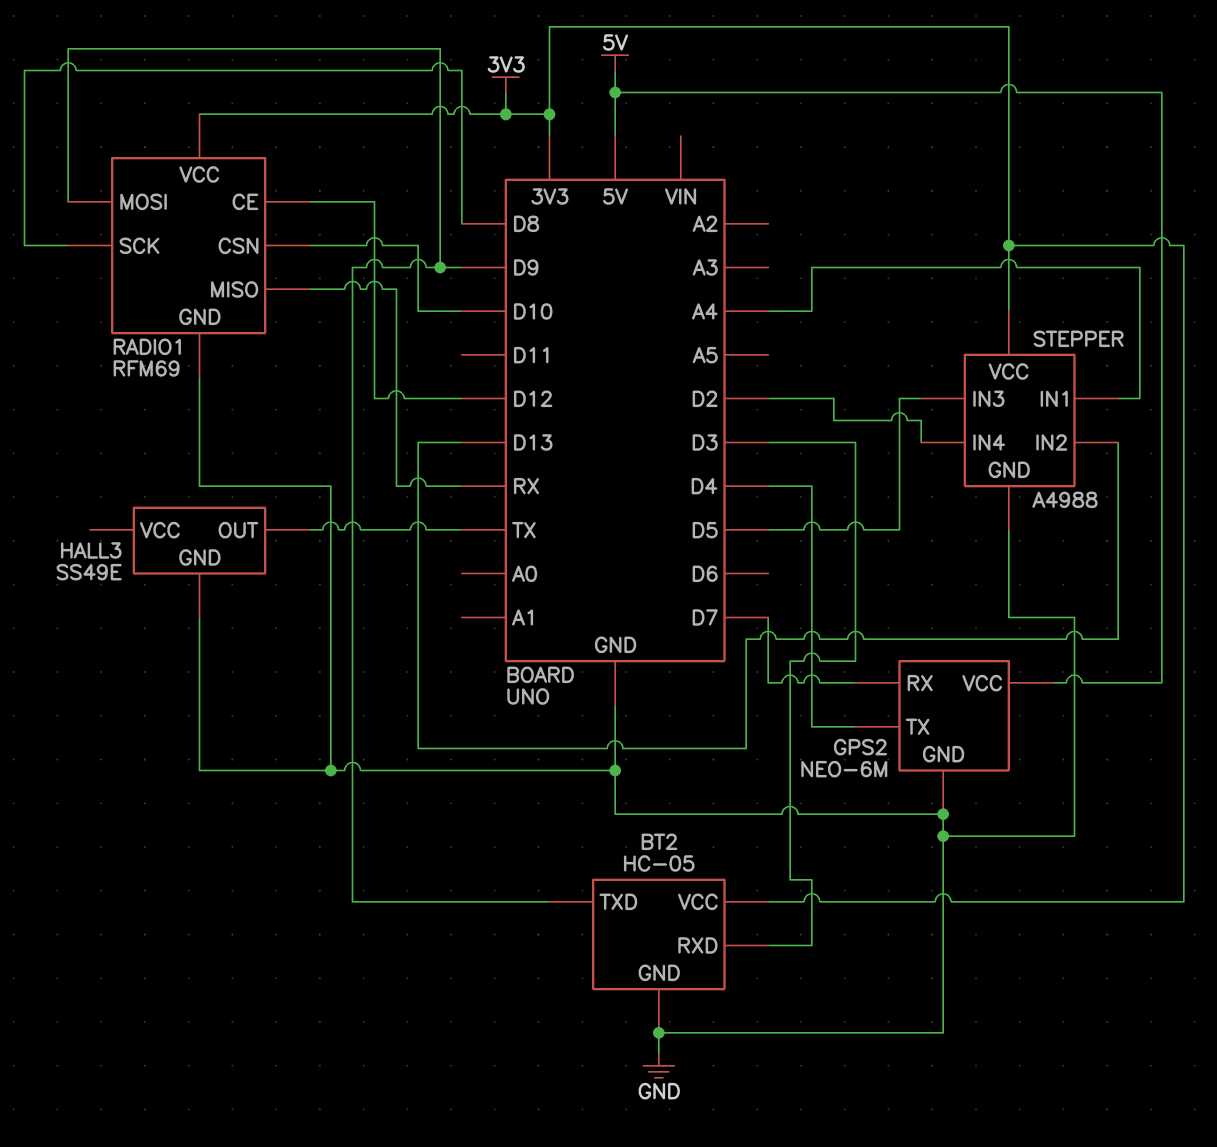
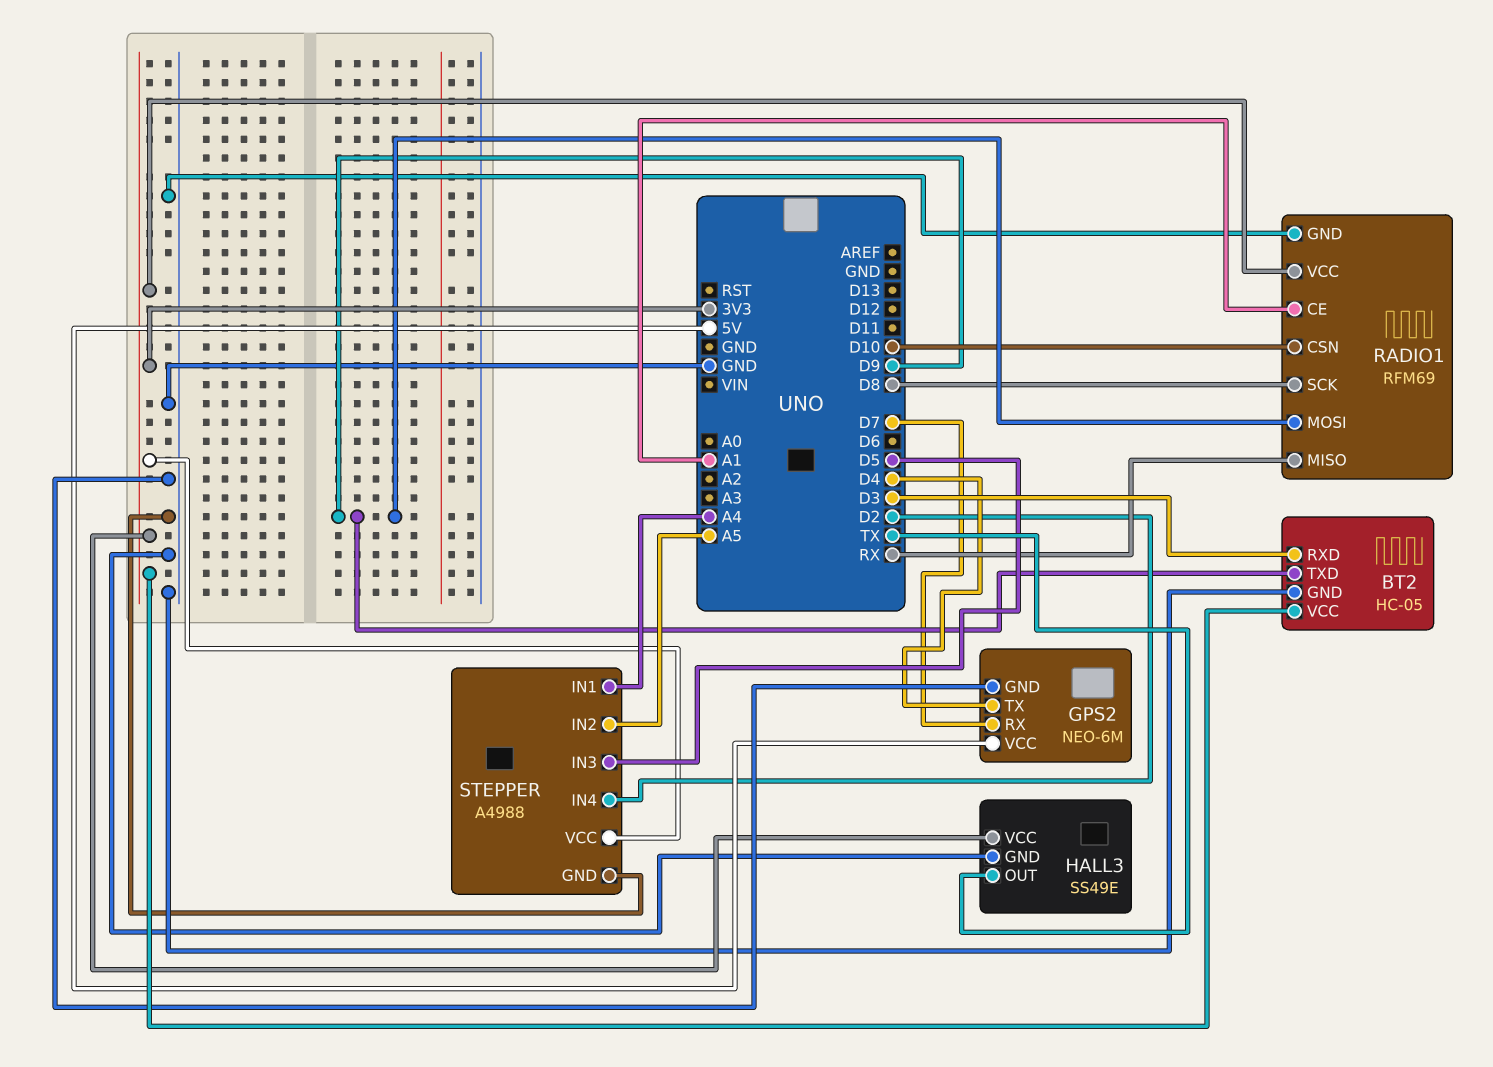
HALL3 pin VCC: none -> 3V3
RADIO1 pin CE: D12 -> A1
STEPPER pin IN2: D13 -> A5

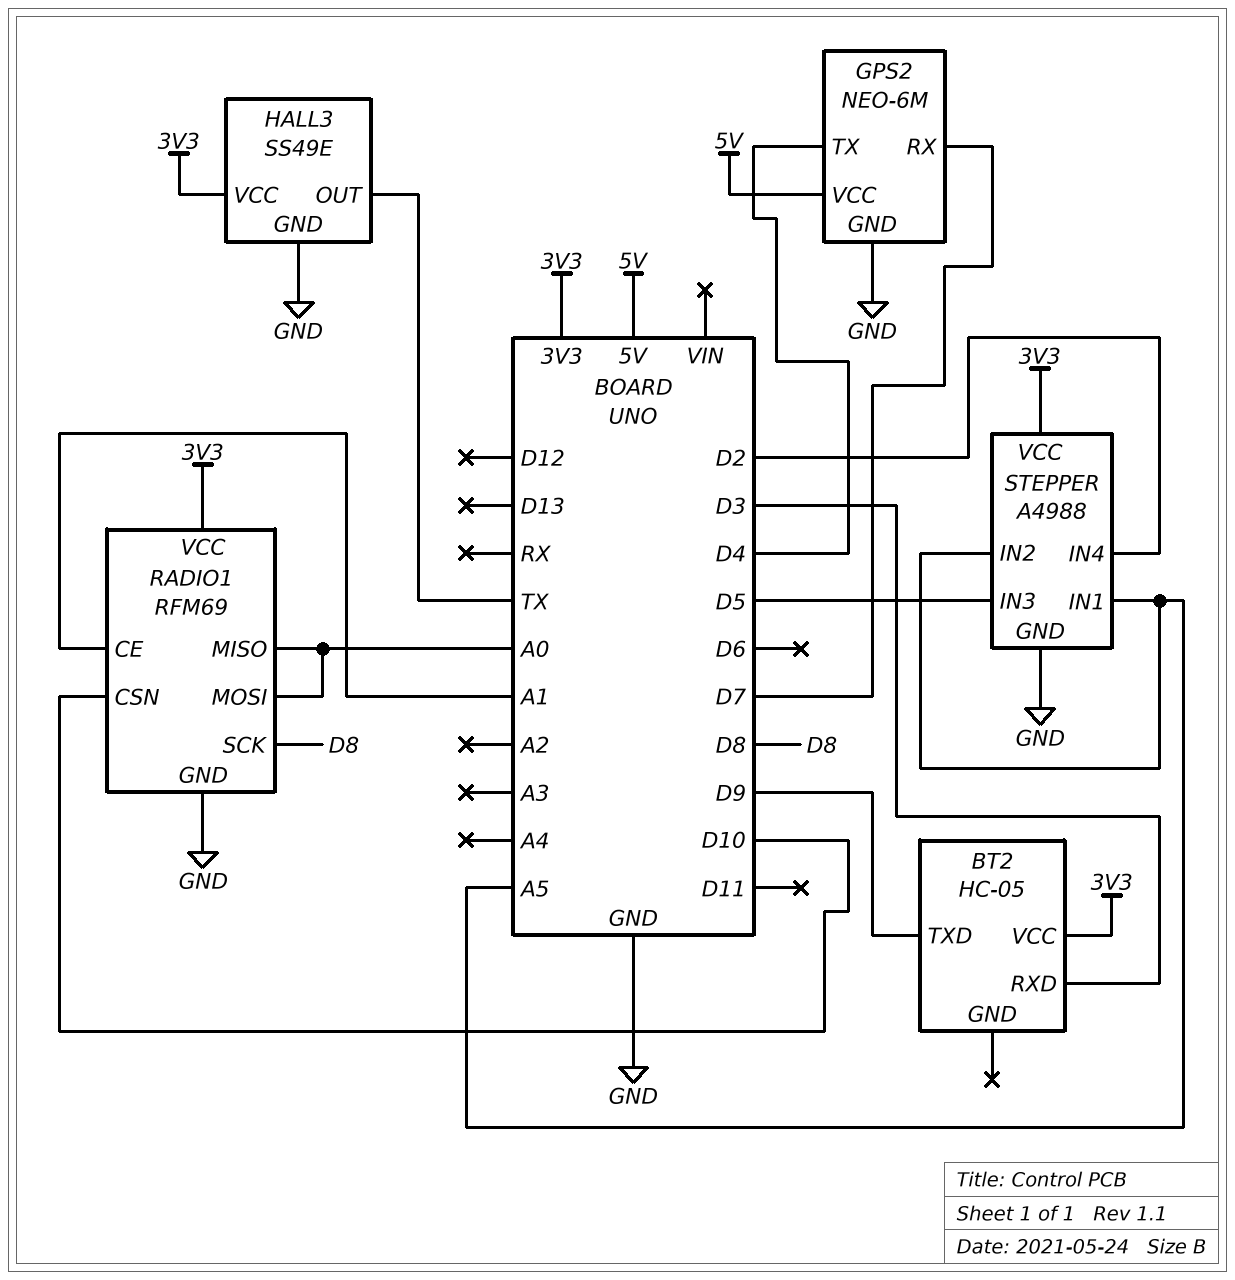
BT2 pin GND: GND -> none
RADIO1 pin MISO: RX -> A0
RADIO1 pin MOSI: D9 -> A0
STEPPER pin IN1: A4 -> A5

